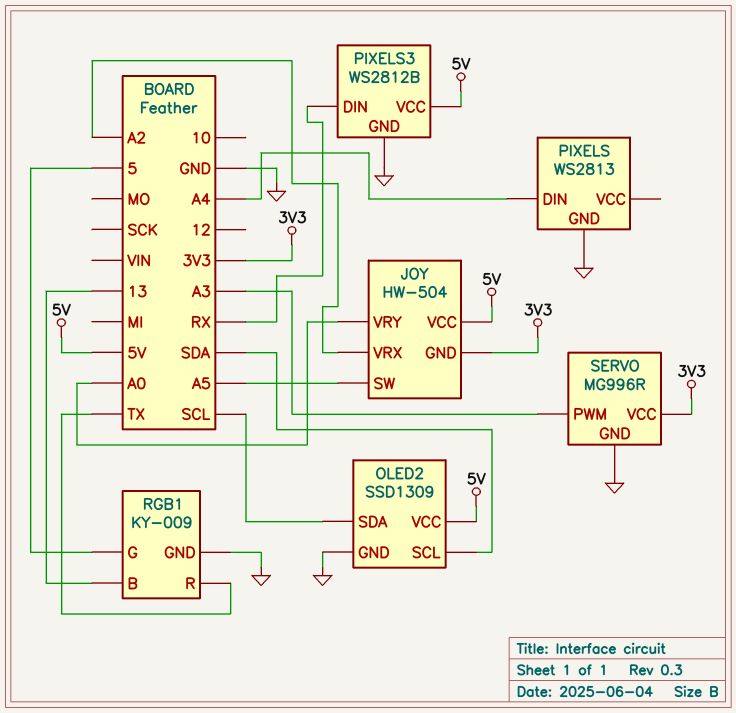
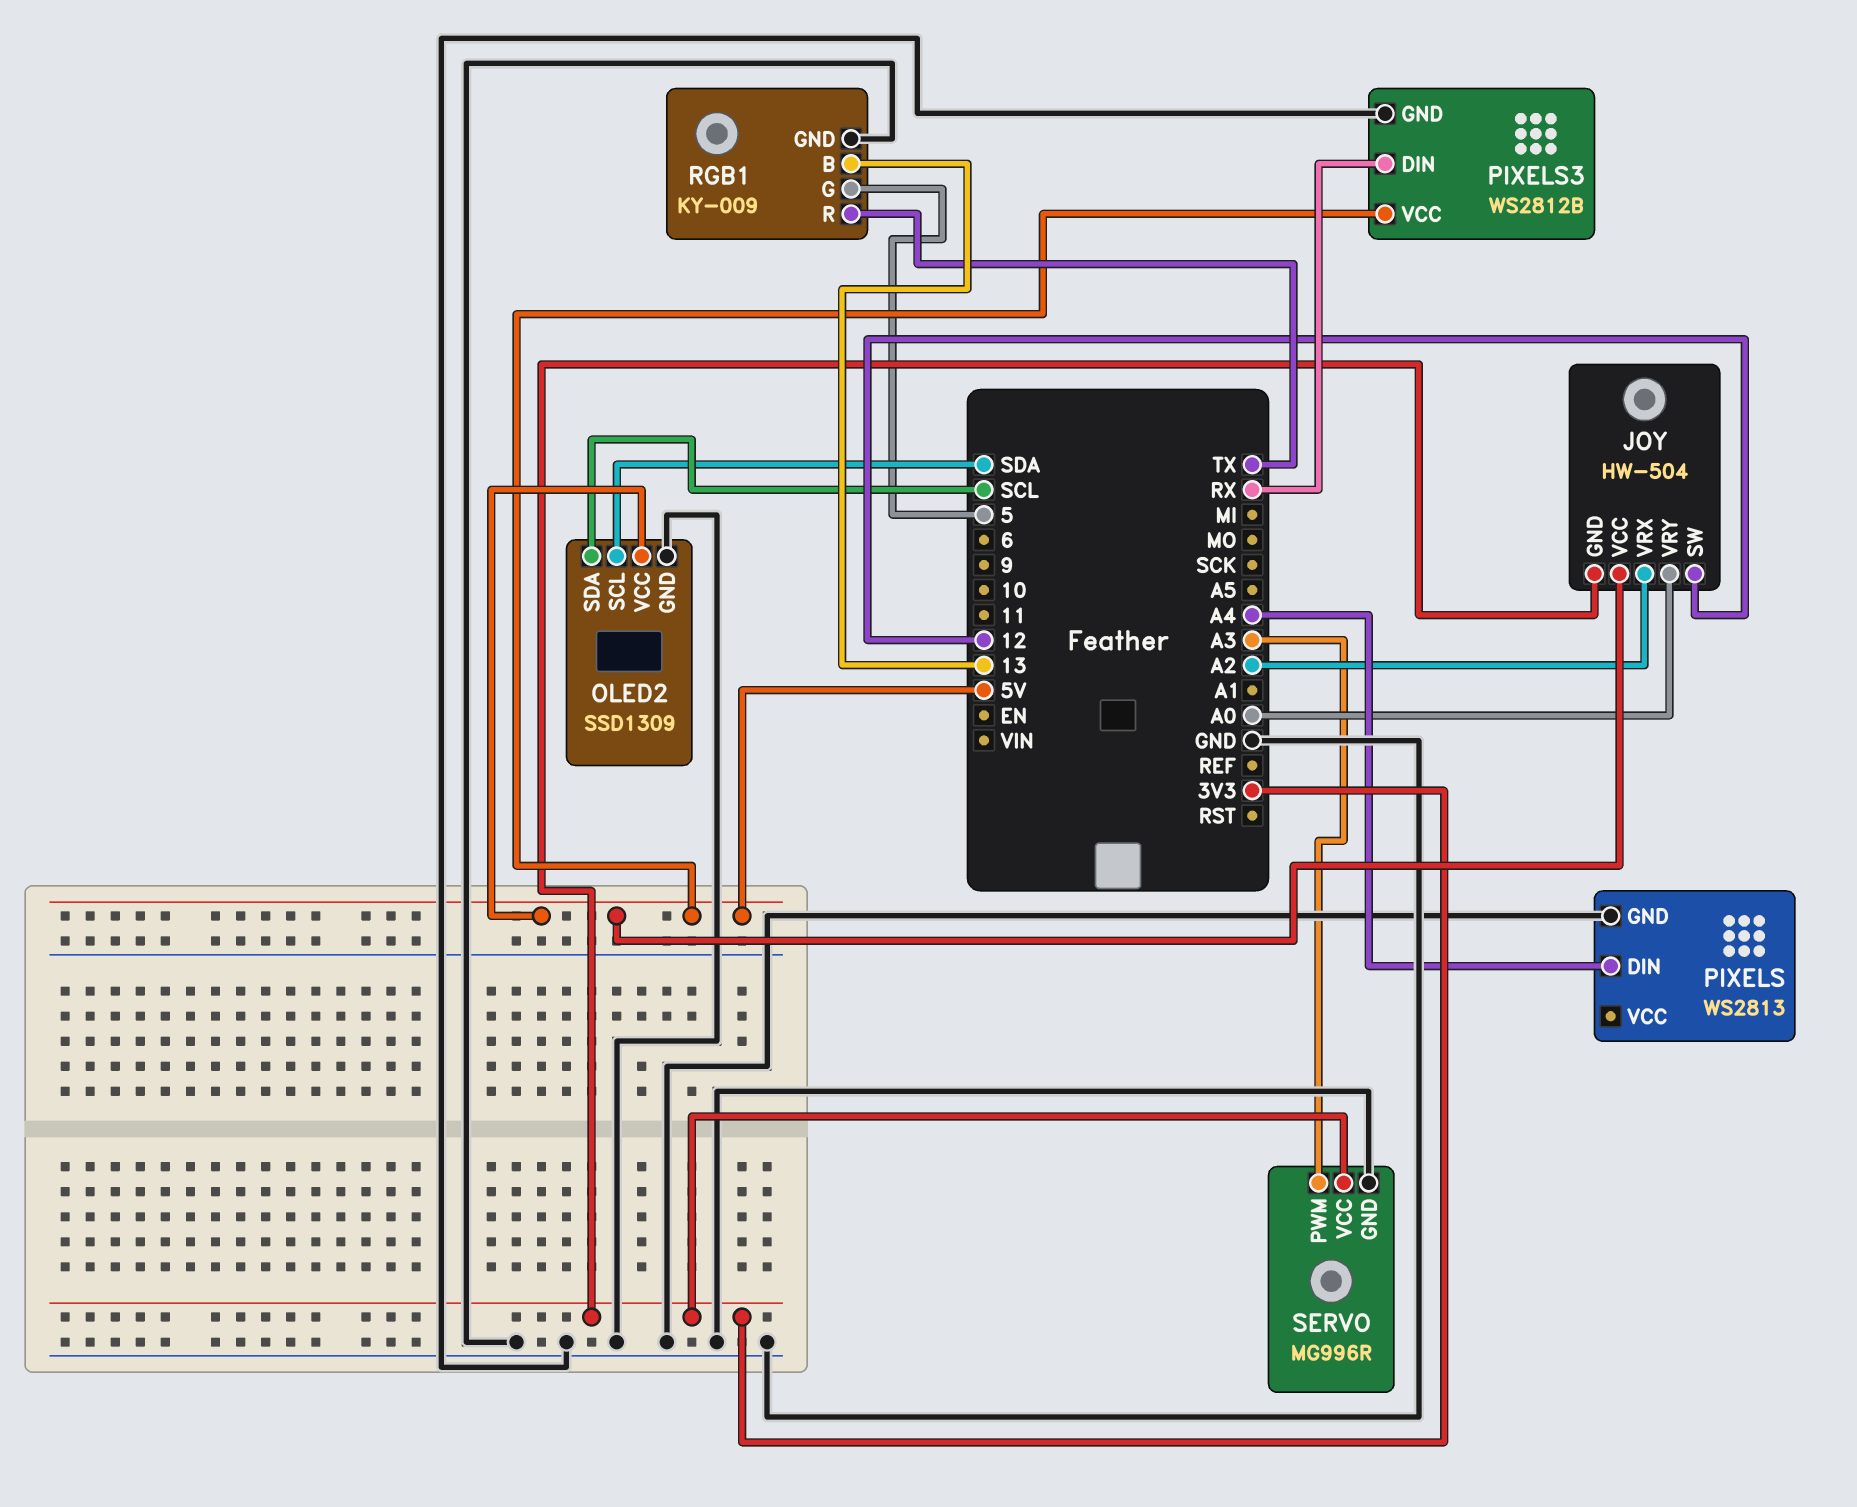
JOY pin SW: A5 -> 12

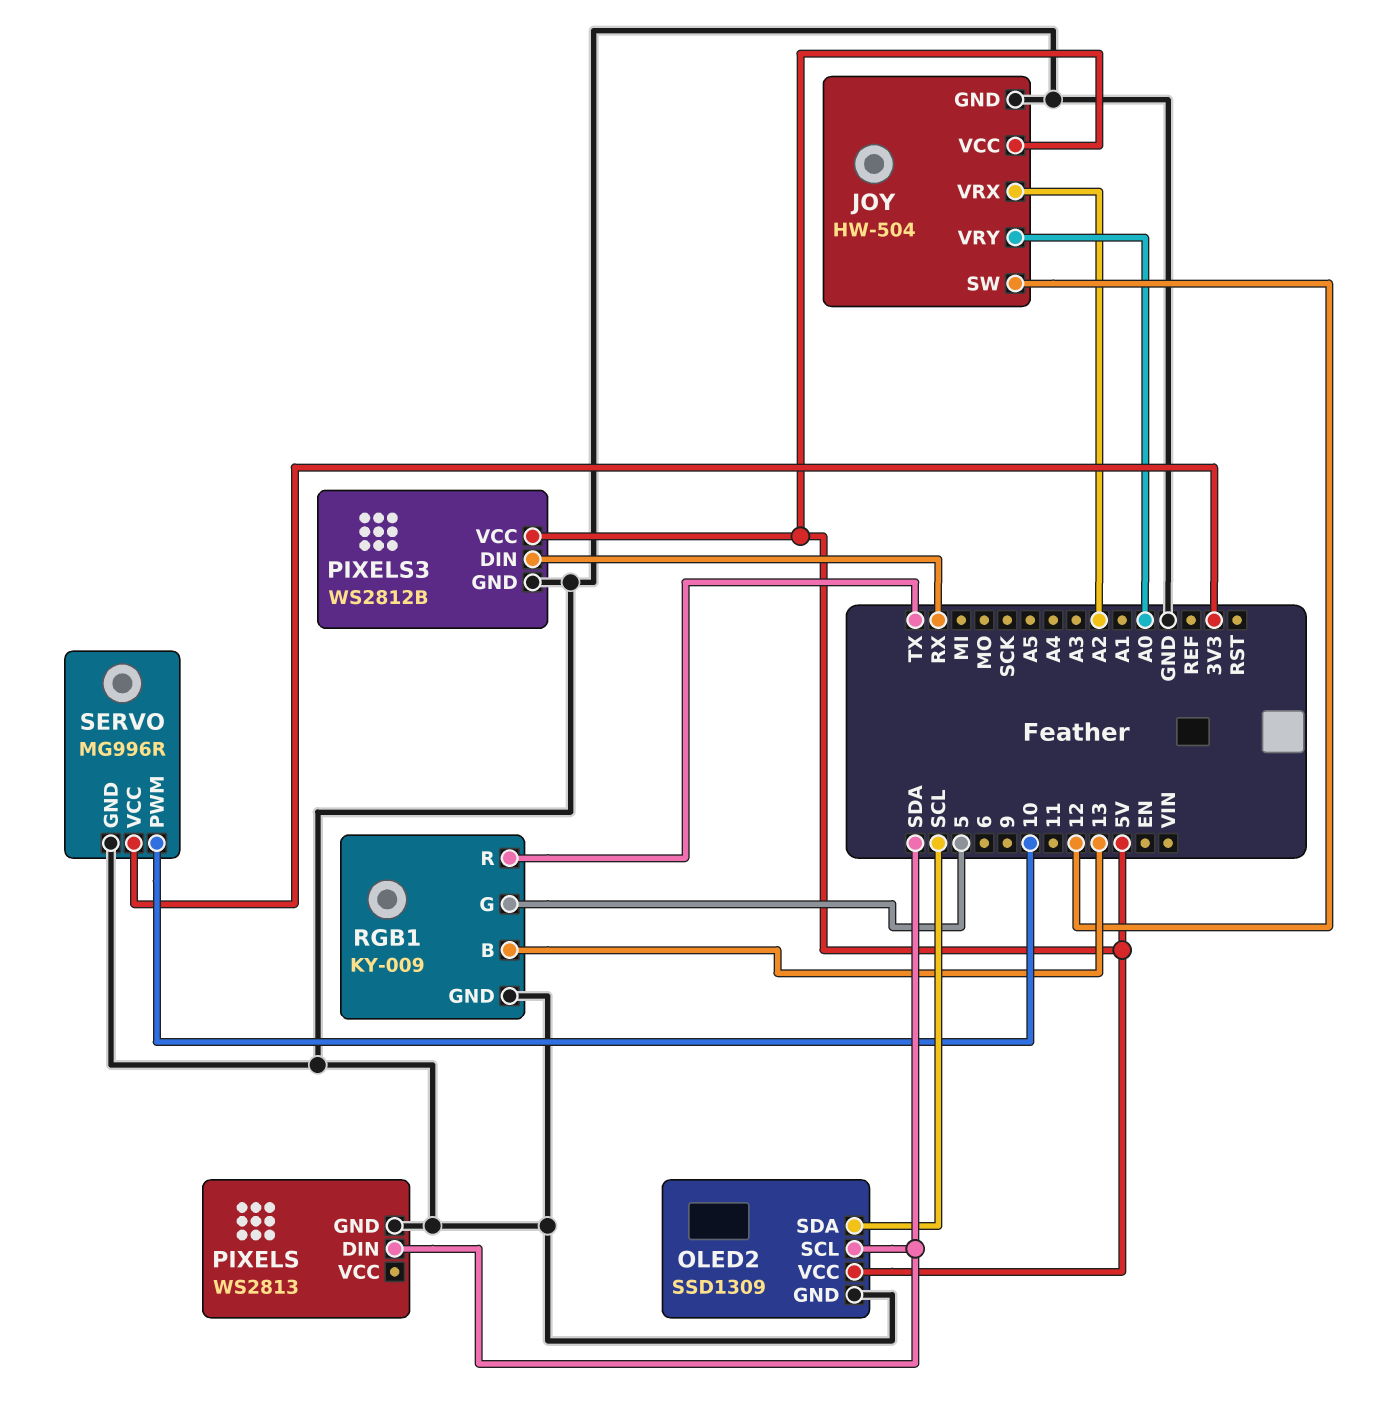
JOY pin GND: 3V3 -> GND
PIXELS pin DIN: A4 -> SDA
SERVO pin PWM: A3 -> 10

